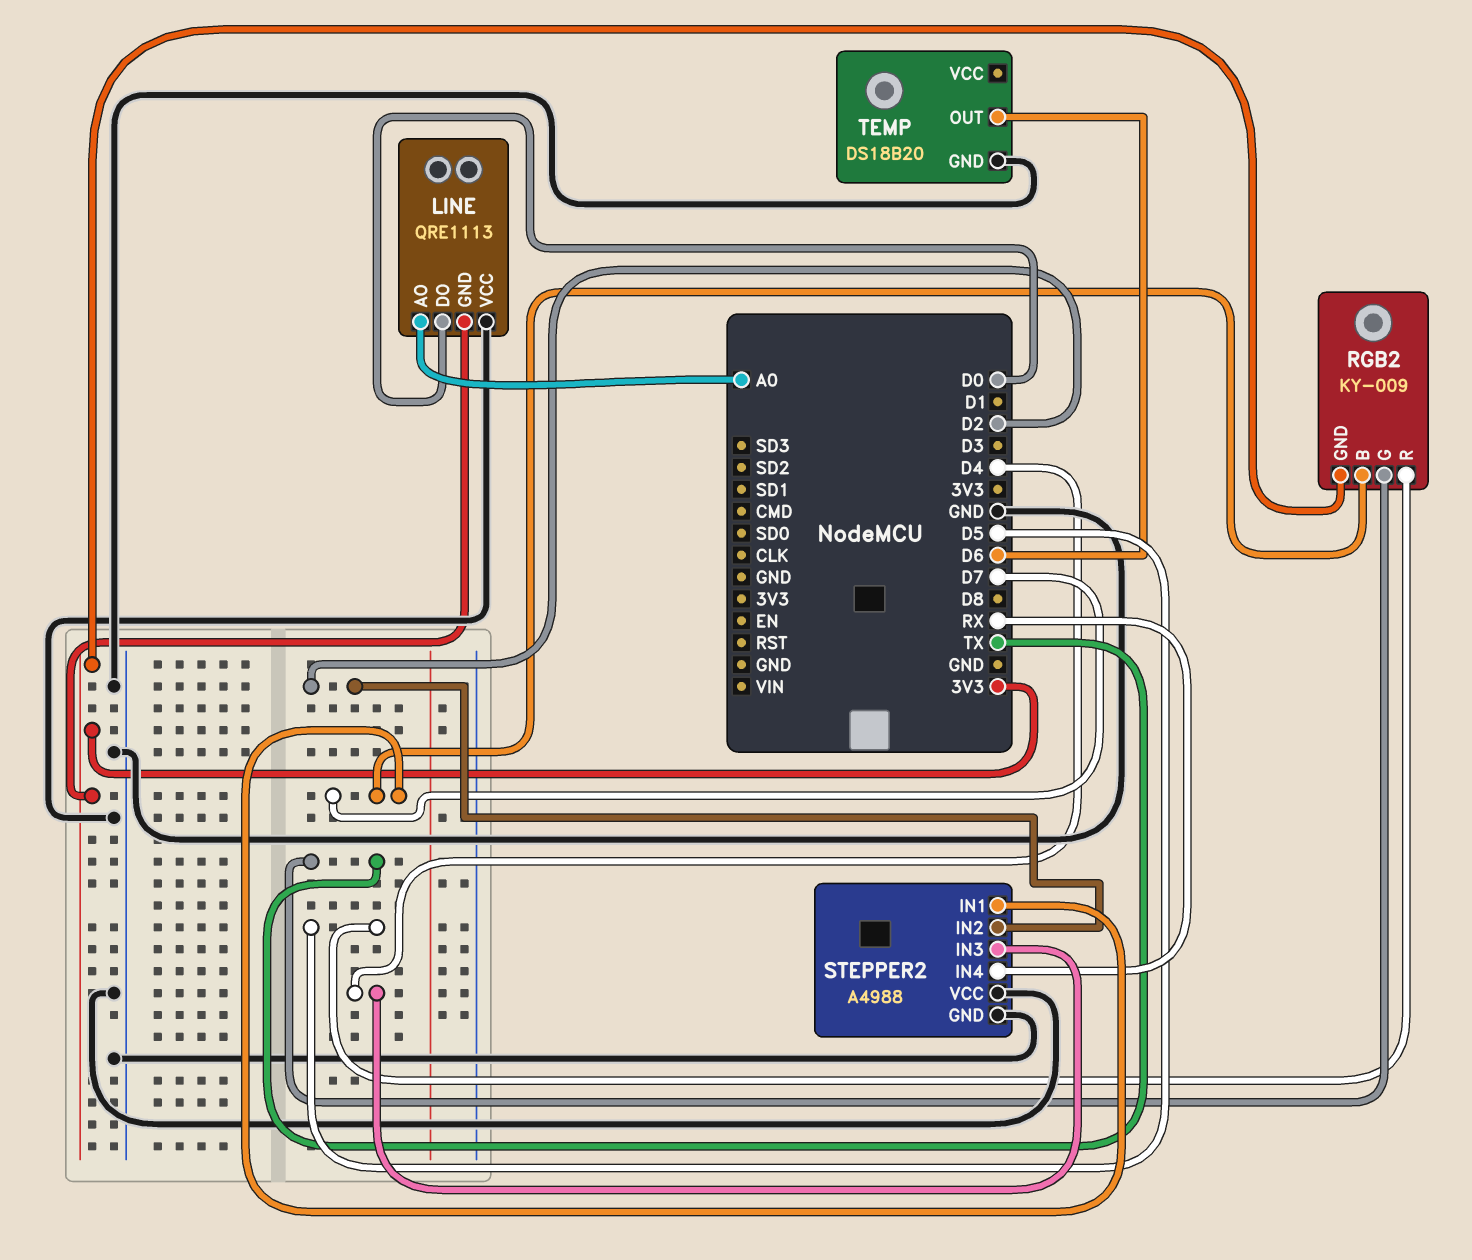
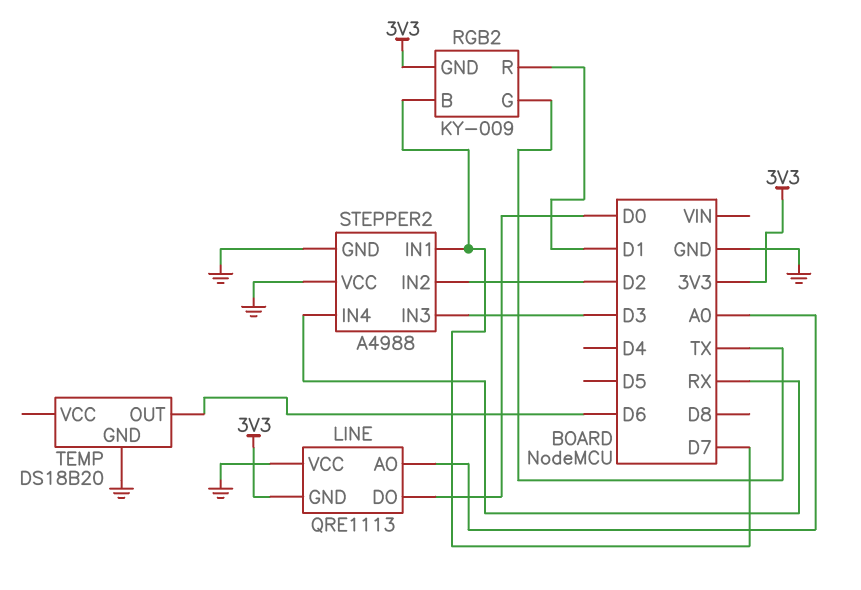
RGB2 pin R: D5 -> D1
STEPPER2 pin IN3: D4 -> D3

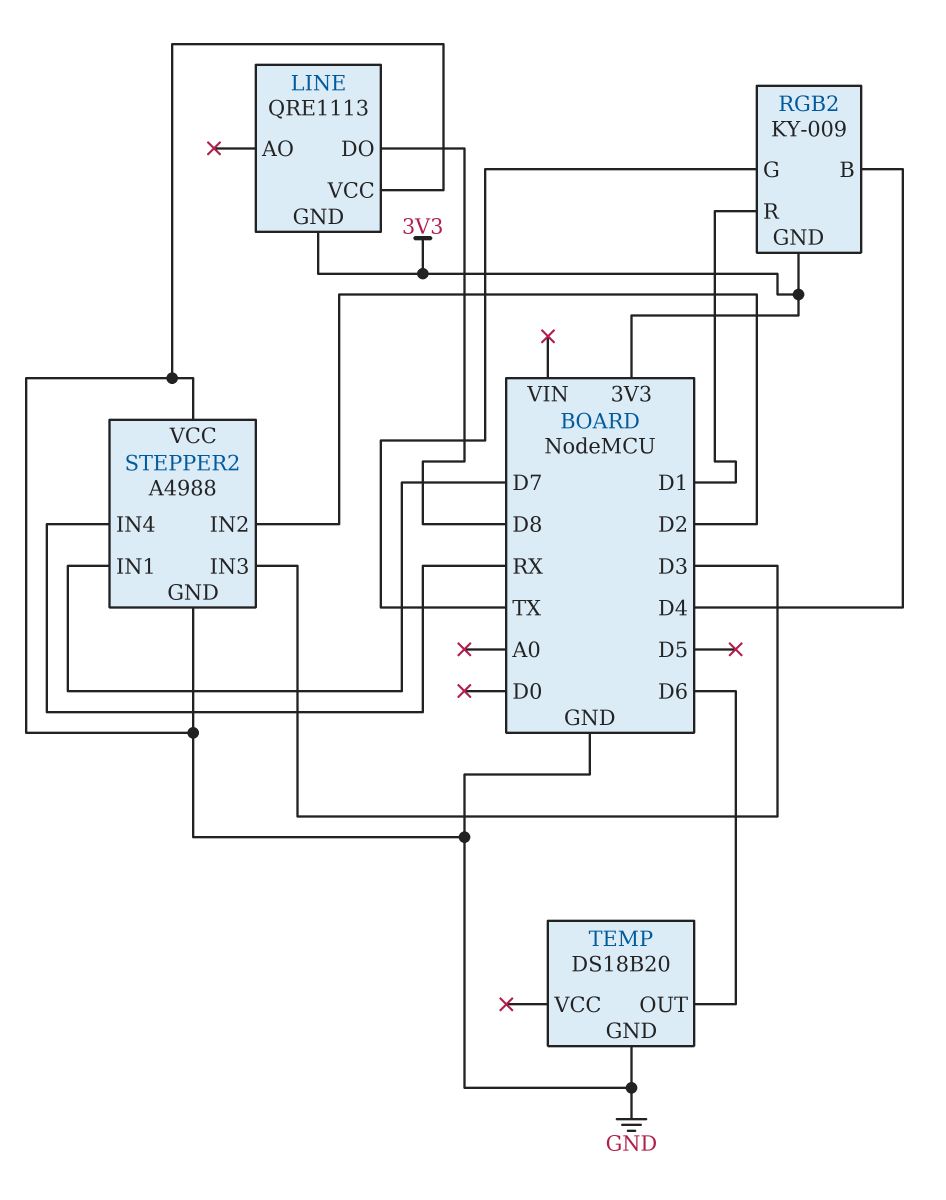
LINE pin AO: A0 -> none
LINE pin DO: D0 -> D8
RGB2 pin B: D7 -> D4

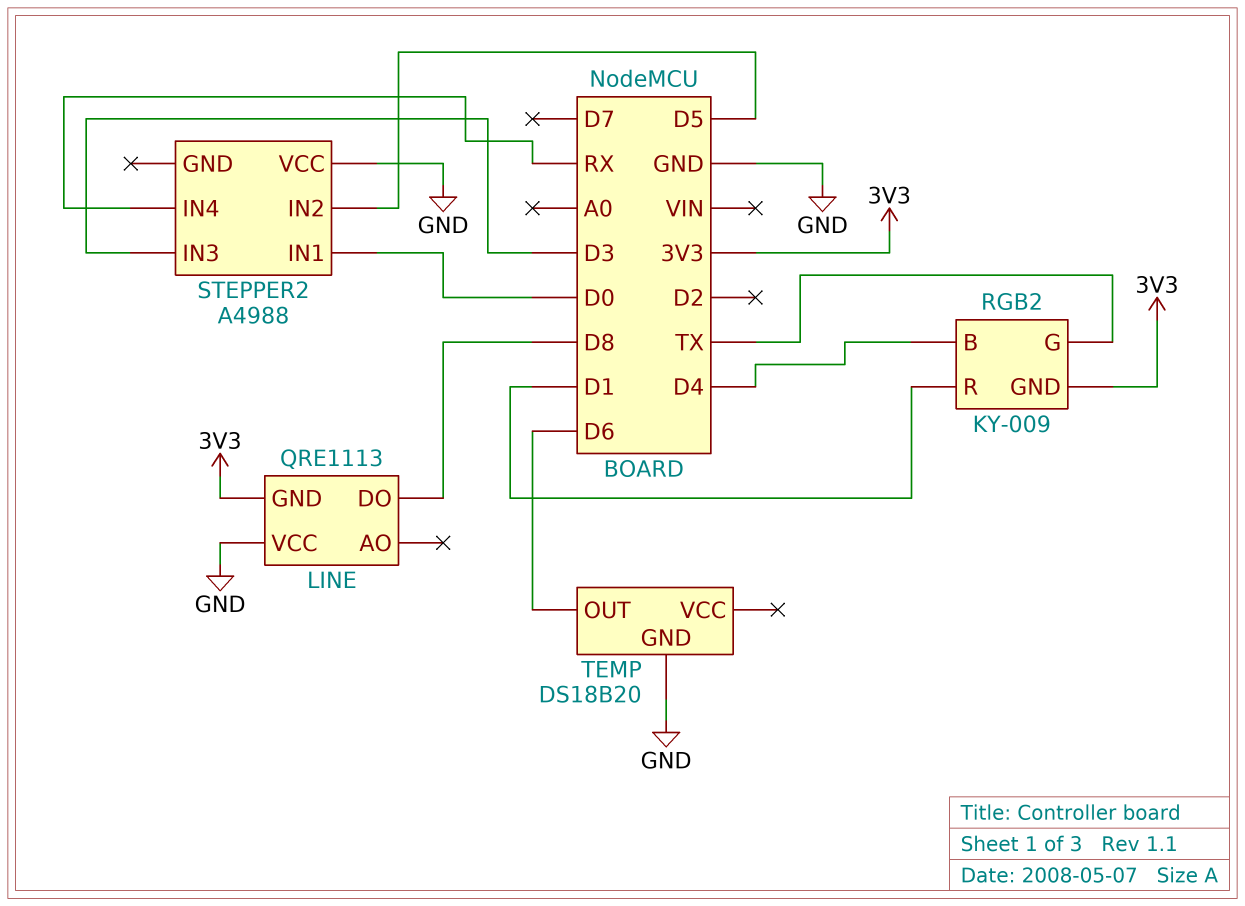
STEPPER2 pin GND: GND -> none
STEPPER2 pin IN1: D7 -> D0
STEPPER2 pin IN2: D2 -> D5

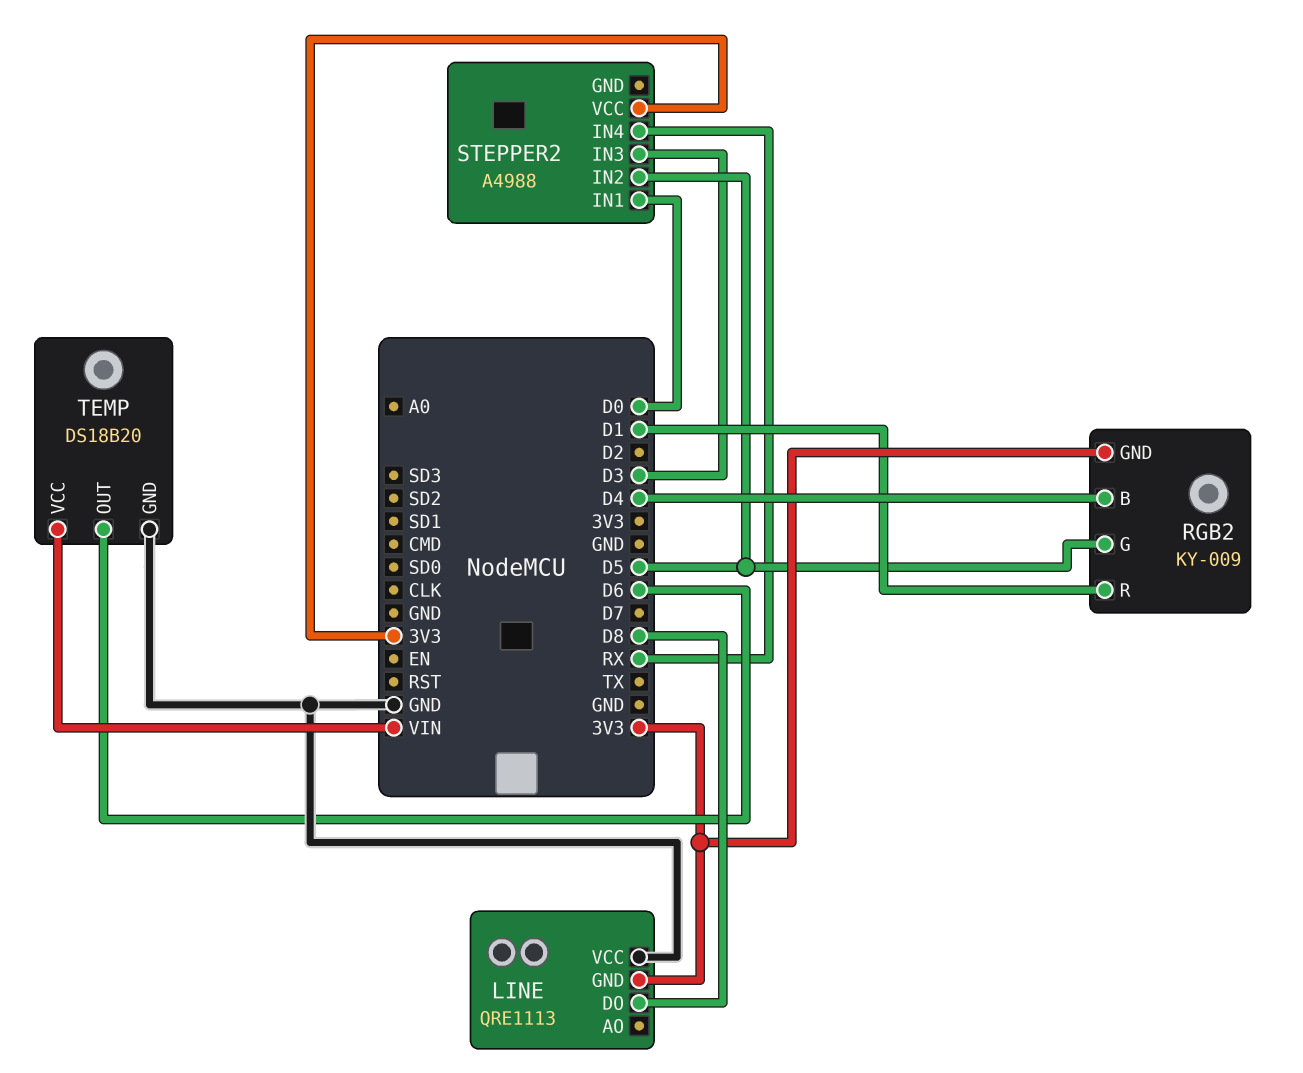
RGB2 pin G: TX -> D5
STEPPER2 pin VCC: GND -> 3V3
TEMP pin VCC: none -> VIN

